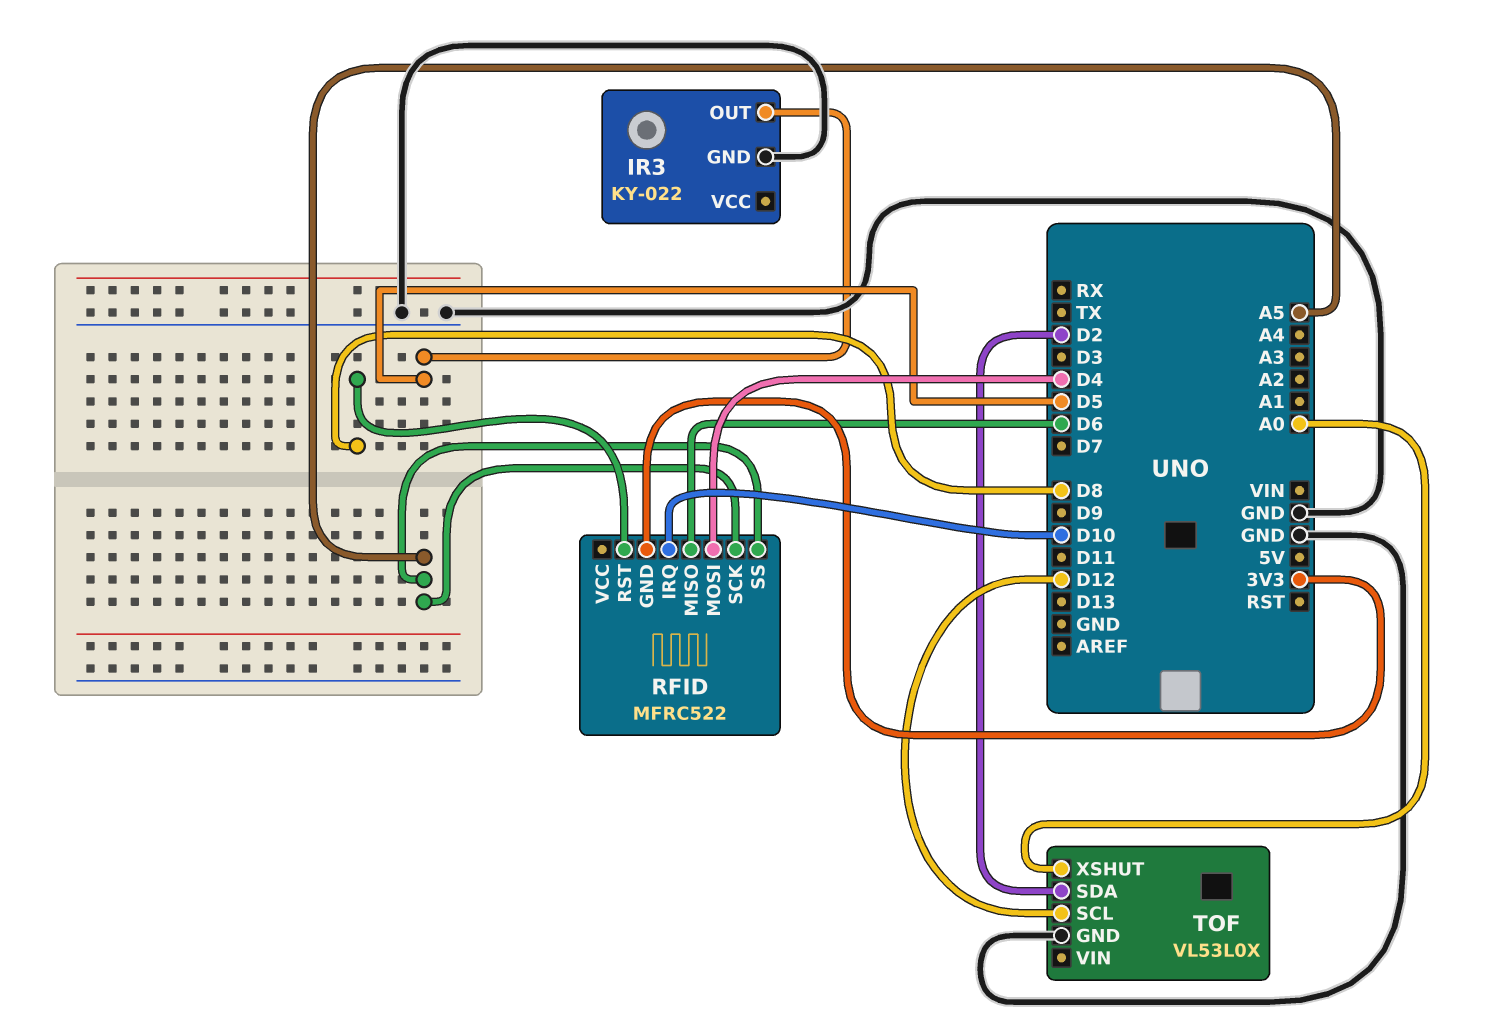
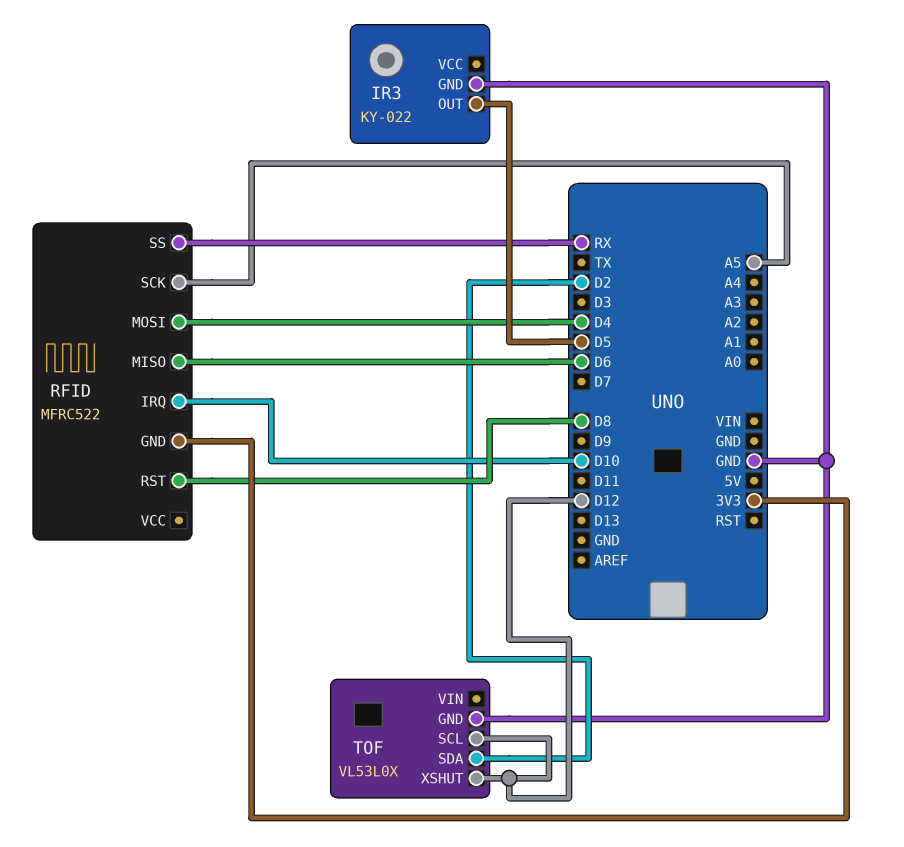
RFID pin SS: A5 -> RX
TOF pin XSHUT: A0 -> D12

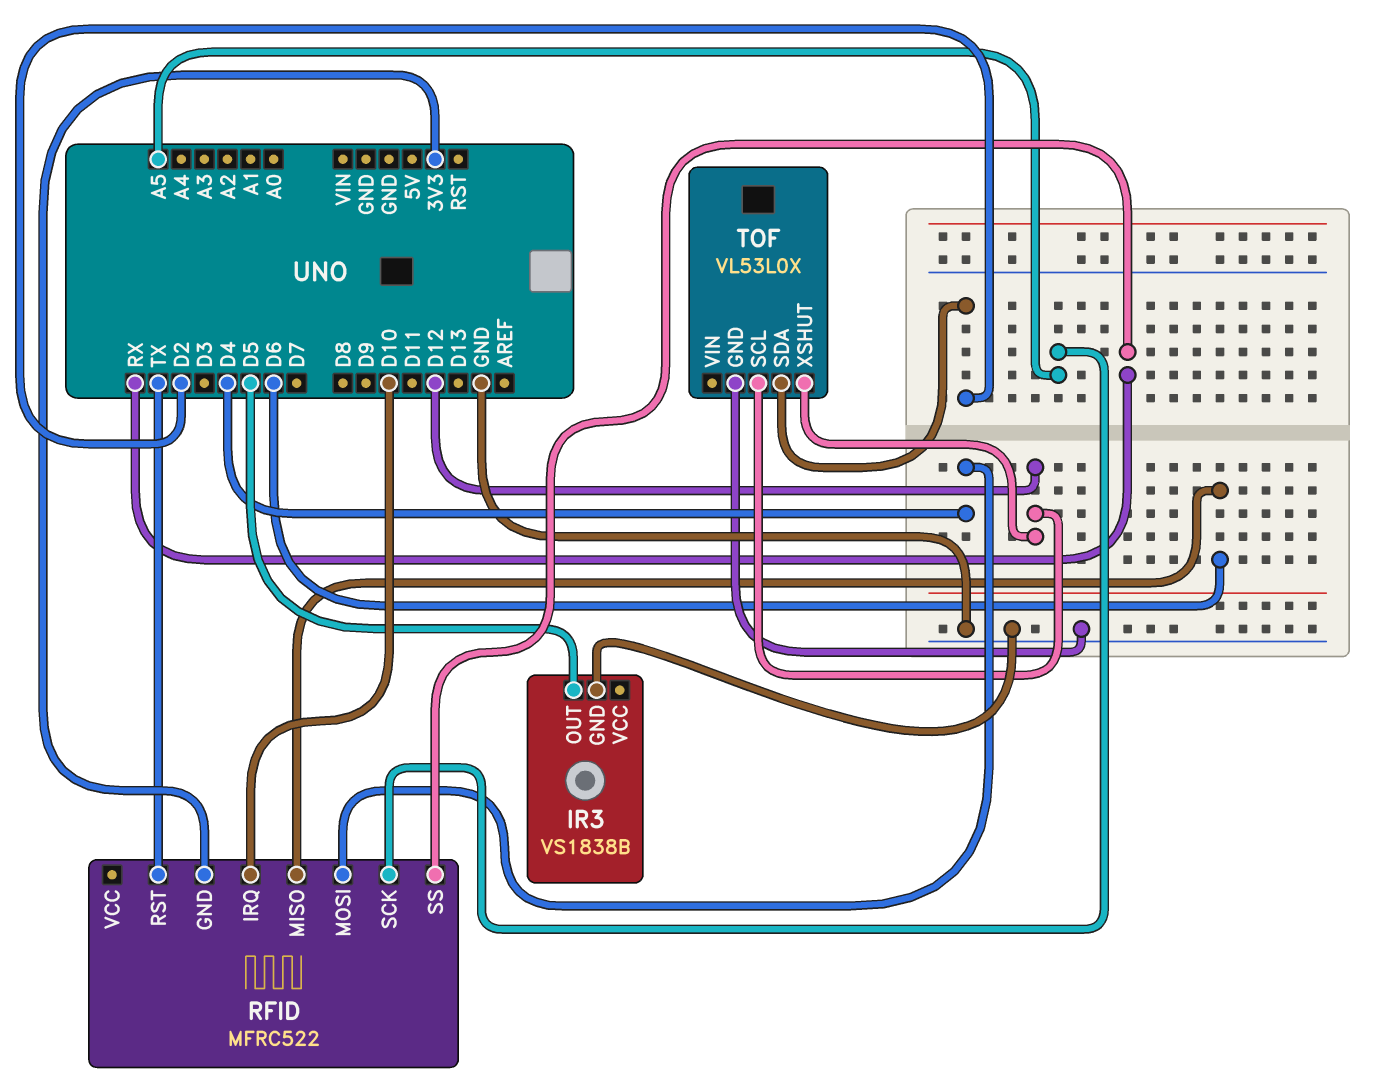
IR3: KY-022 -> VS1838B
RFID pin RST: D8 -> TX

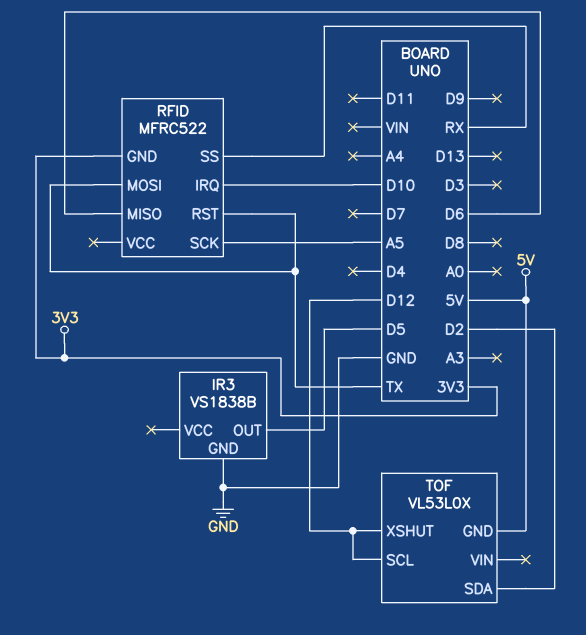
RFID pin MOSI: D4 -> TX
TOF pin GND: GND -> 5V

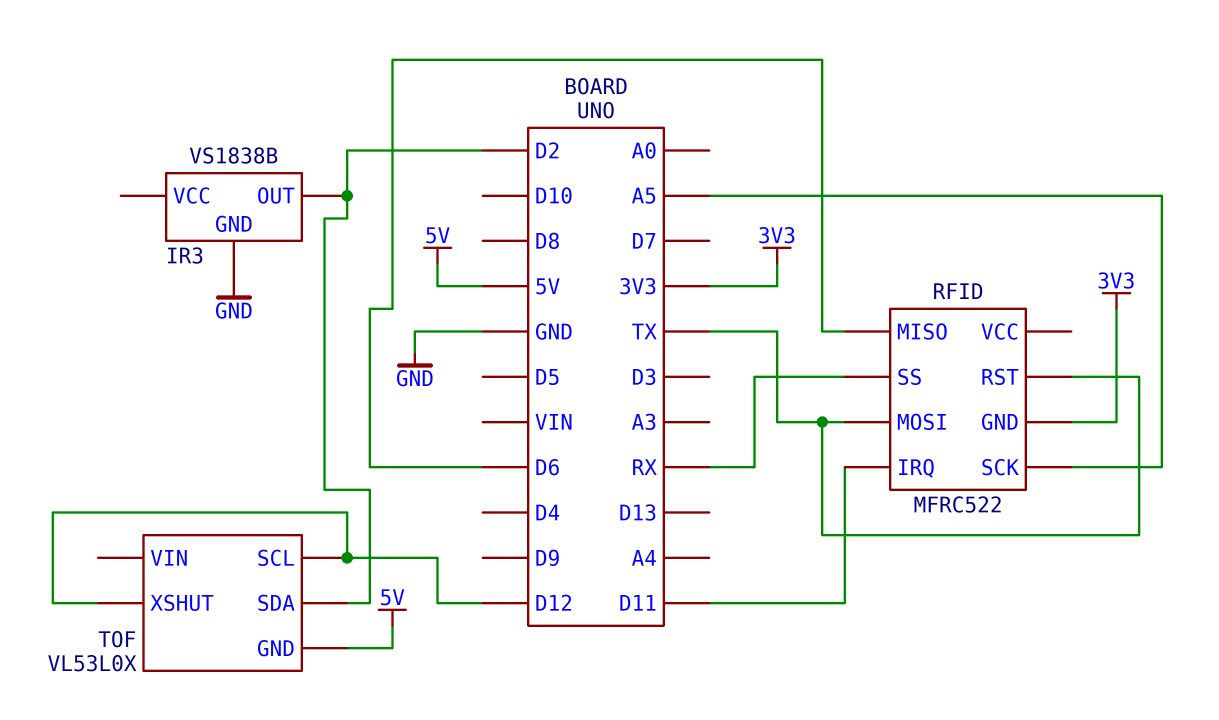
IR3 pin OUT: D5 -> D2
RFID pin IRQ: D10 -> D11

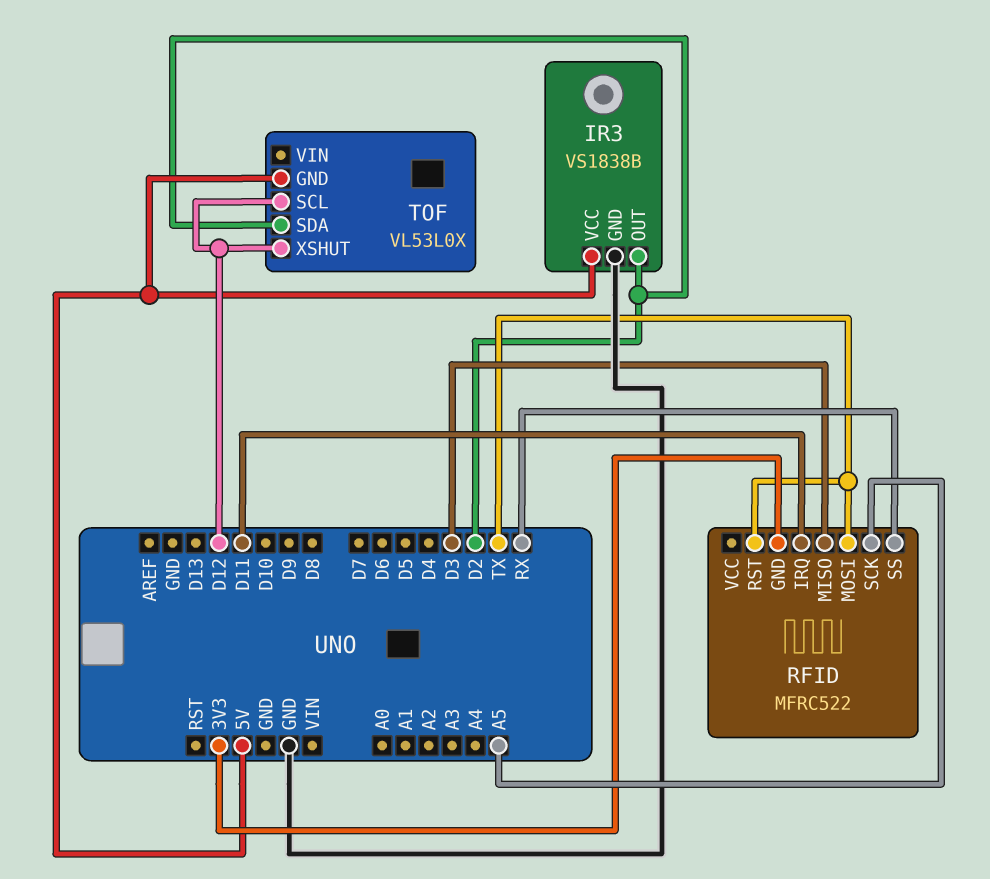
IR3 pin VCC: none -> 5V
RFID pin MISO: D6 -> D3

